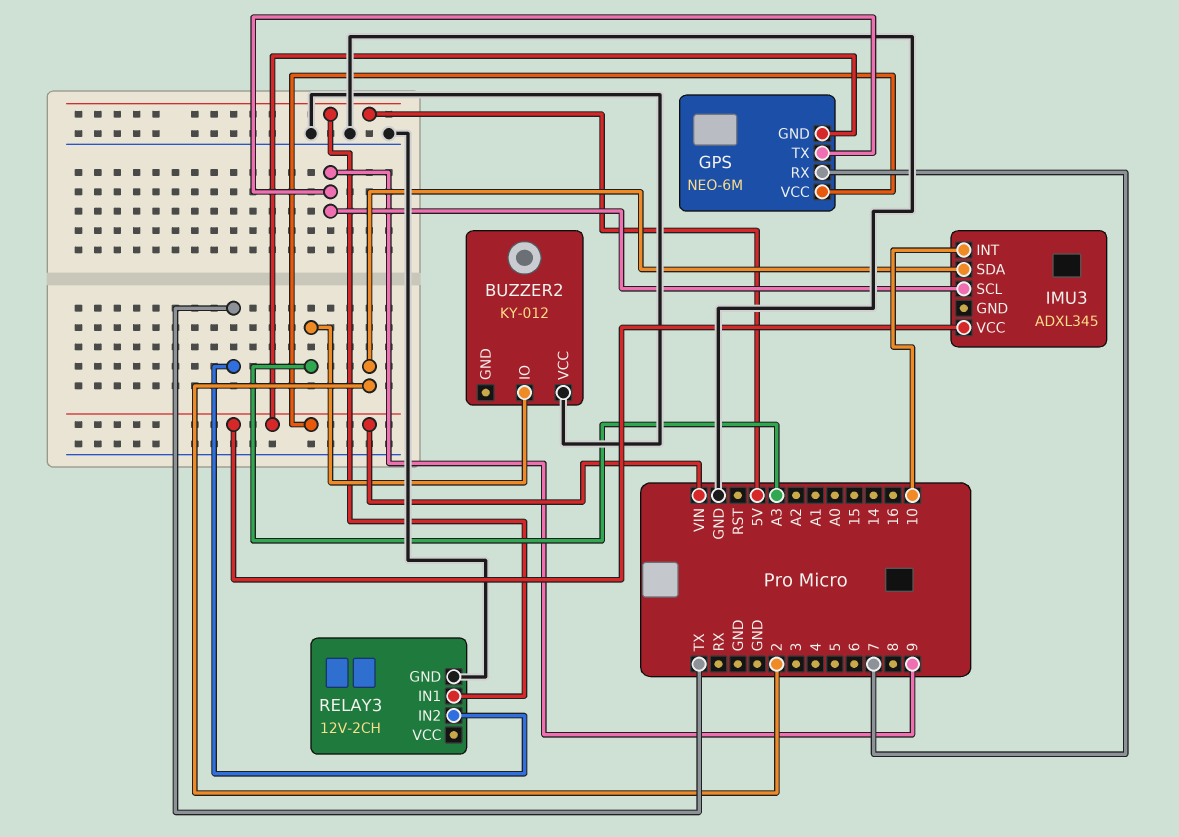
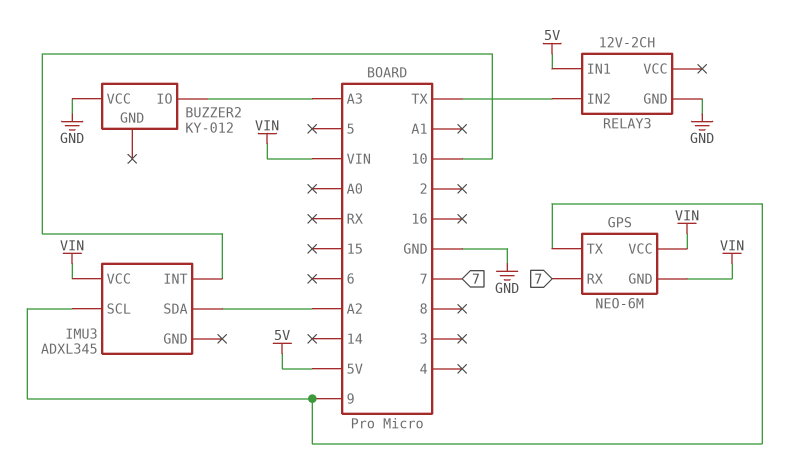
IMU3 pin SDA: 2 -> A2

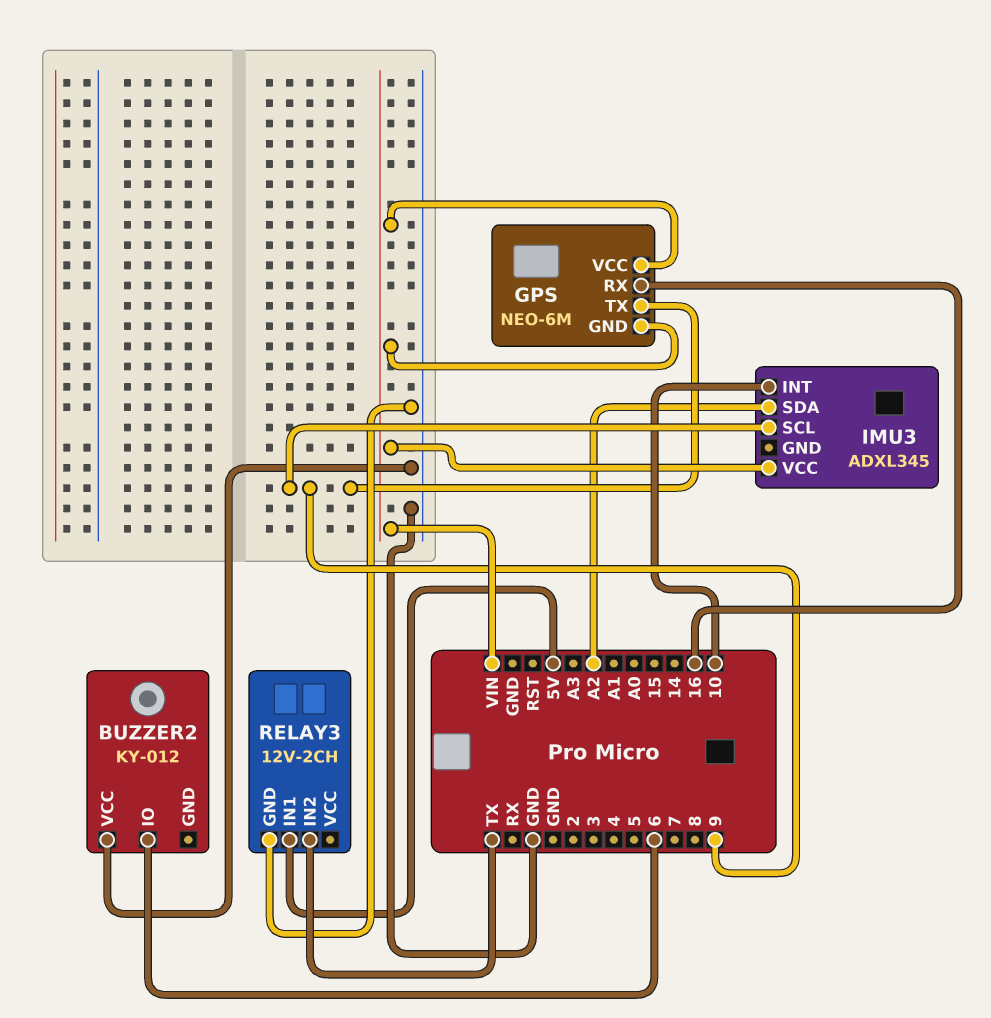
BUZZER2 pin IO: A3 -> 6
GPS pin RX: 7 -> 16

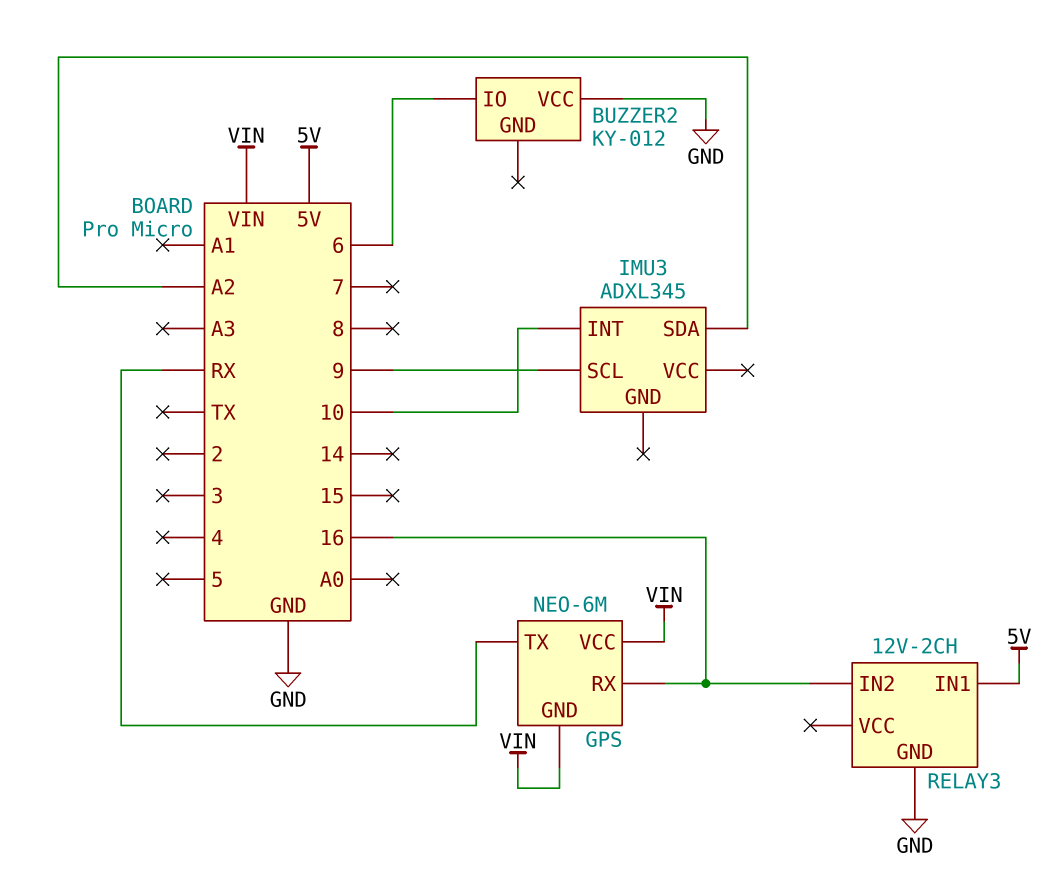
GPS pin TX: 9 -> RX
IMU3 pin VCC: VIN -> none
RELAY3 pin IN2: TX -> 16

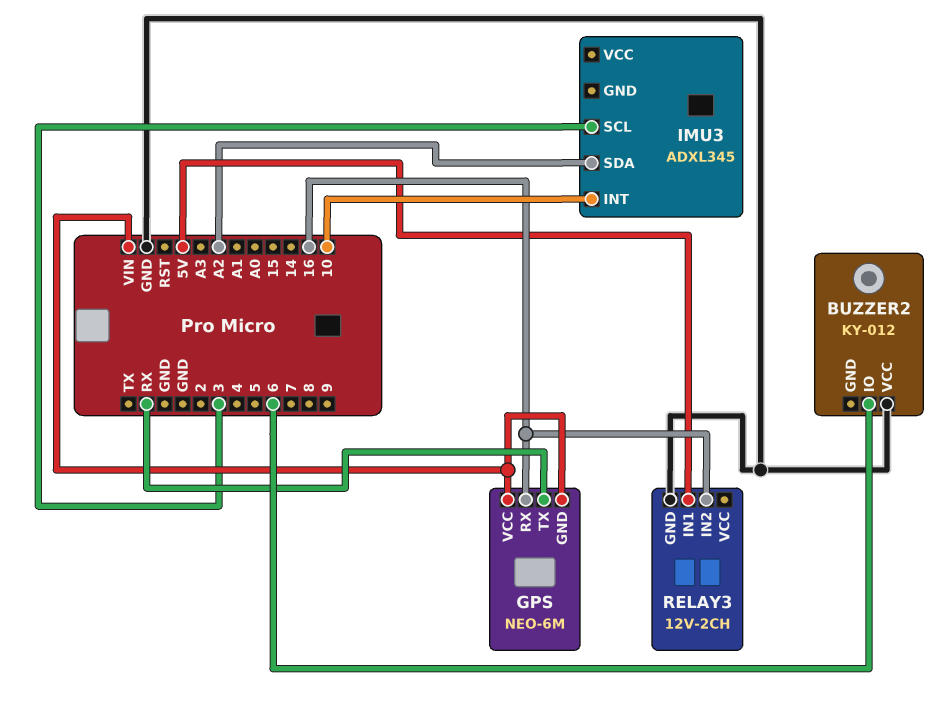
IMU3 pin SCL: 9 -> 3

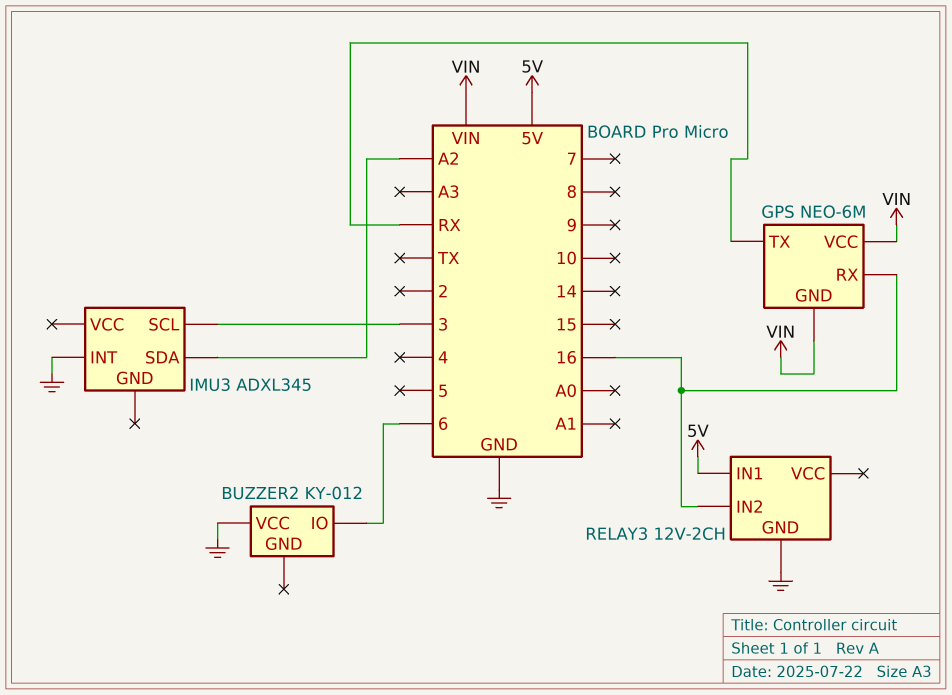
IMU3 pin INT: 10 -> GND

